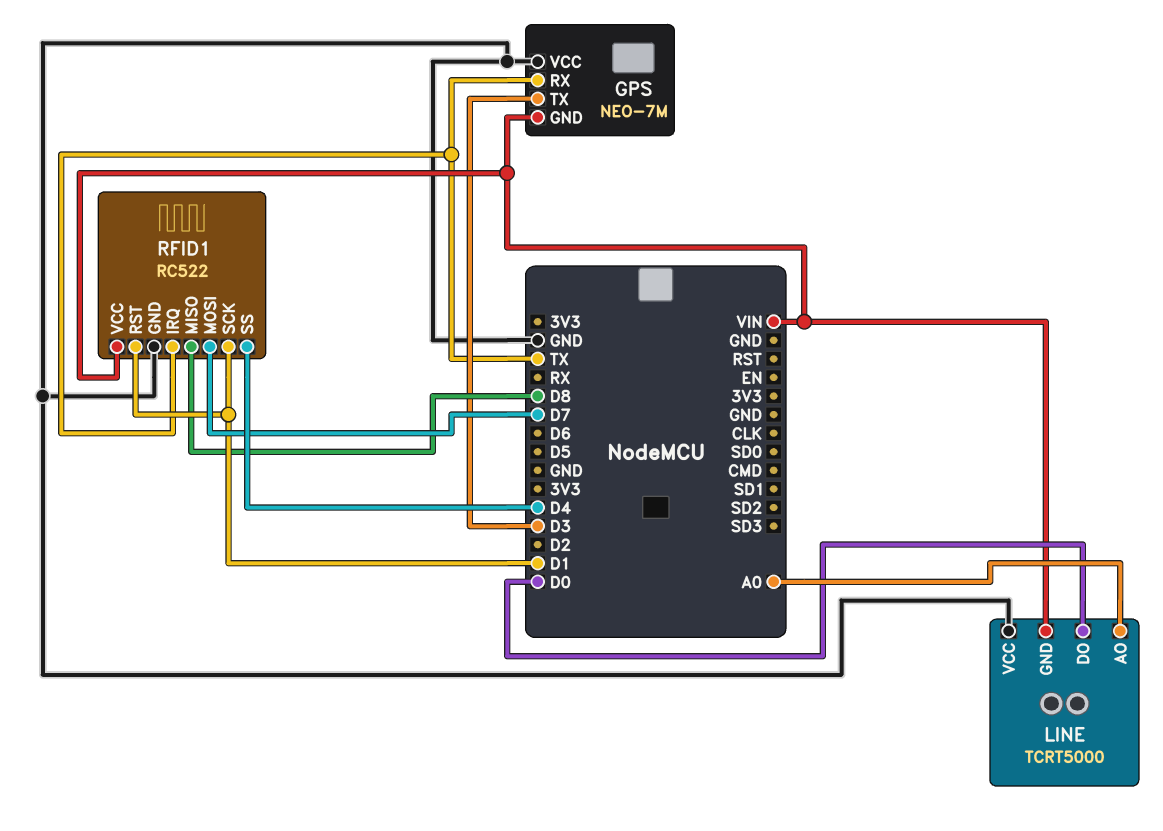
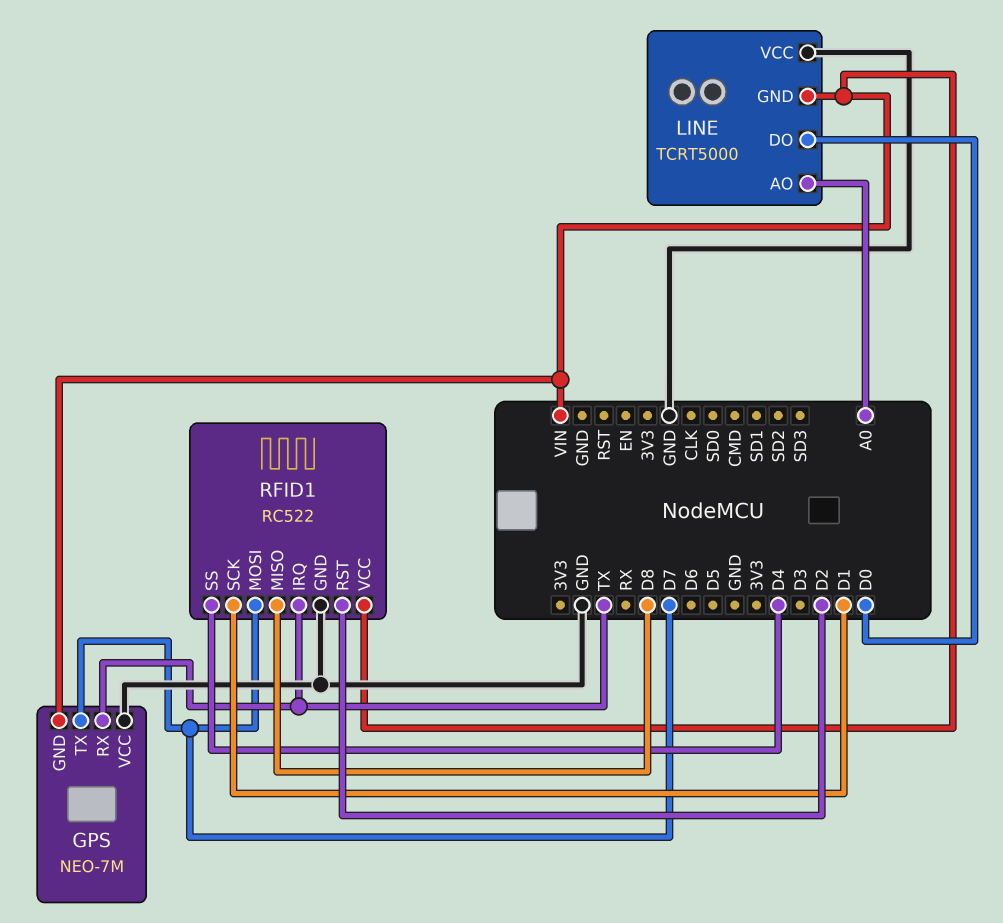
GPS pin TX: D3 -> D7
RFID1 pin RST: D1 -> D2

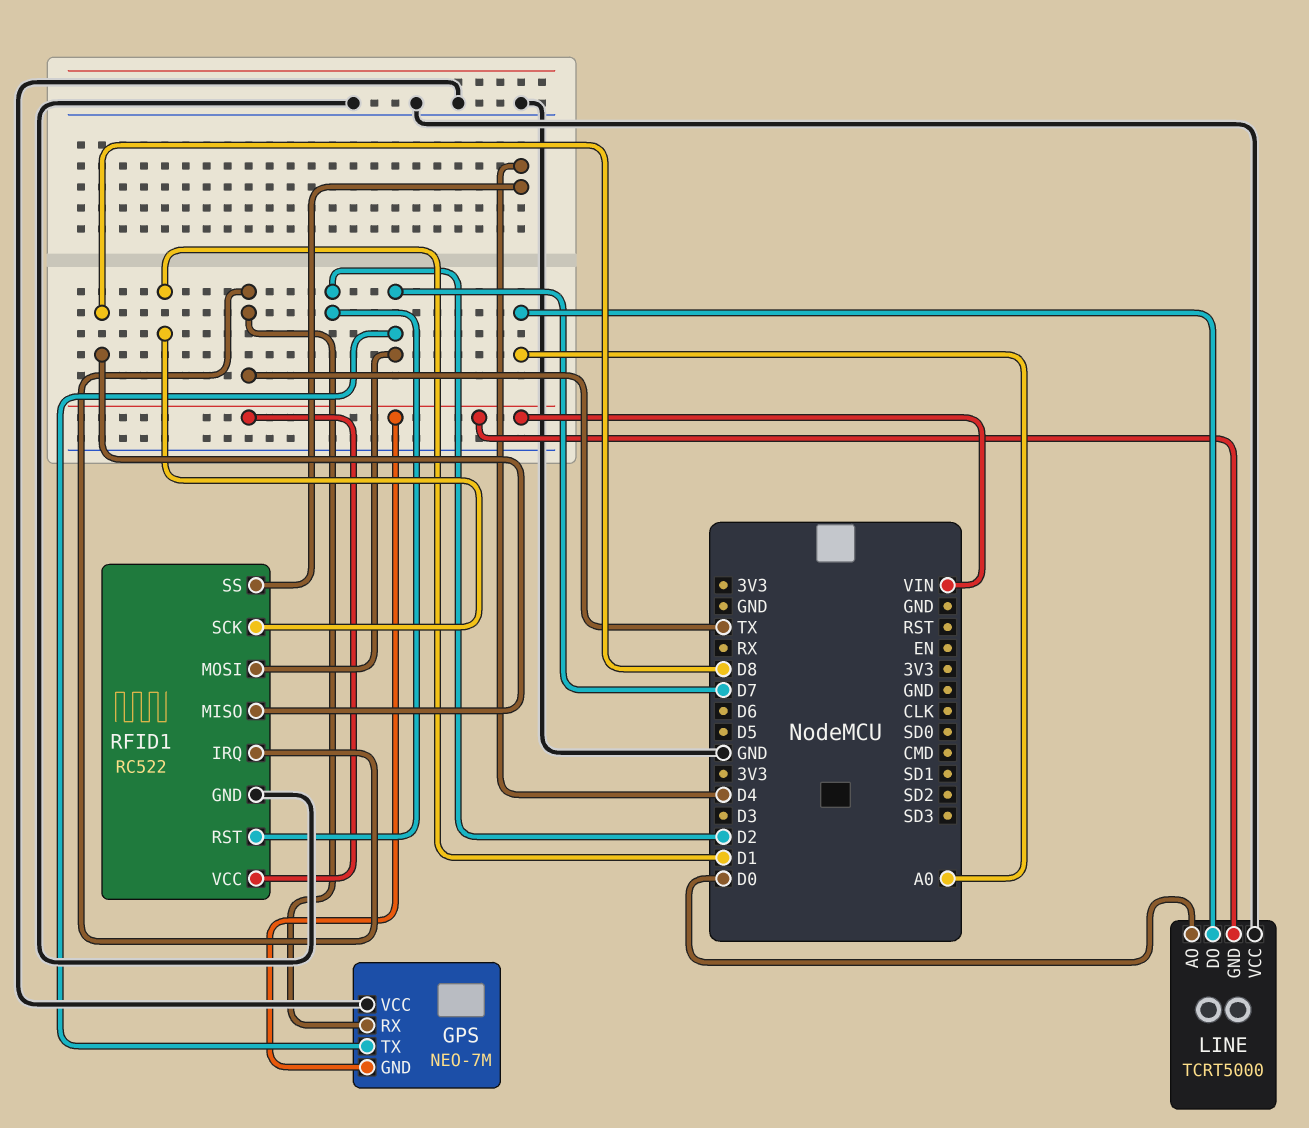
LINE pin AO: A0 -> D0
LINE pin DO: D0 -> A0

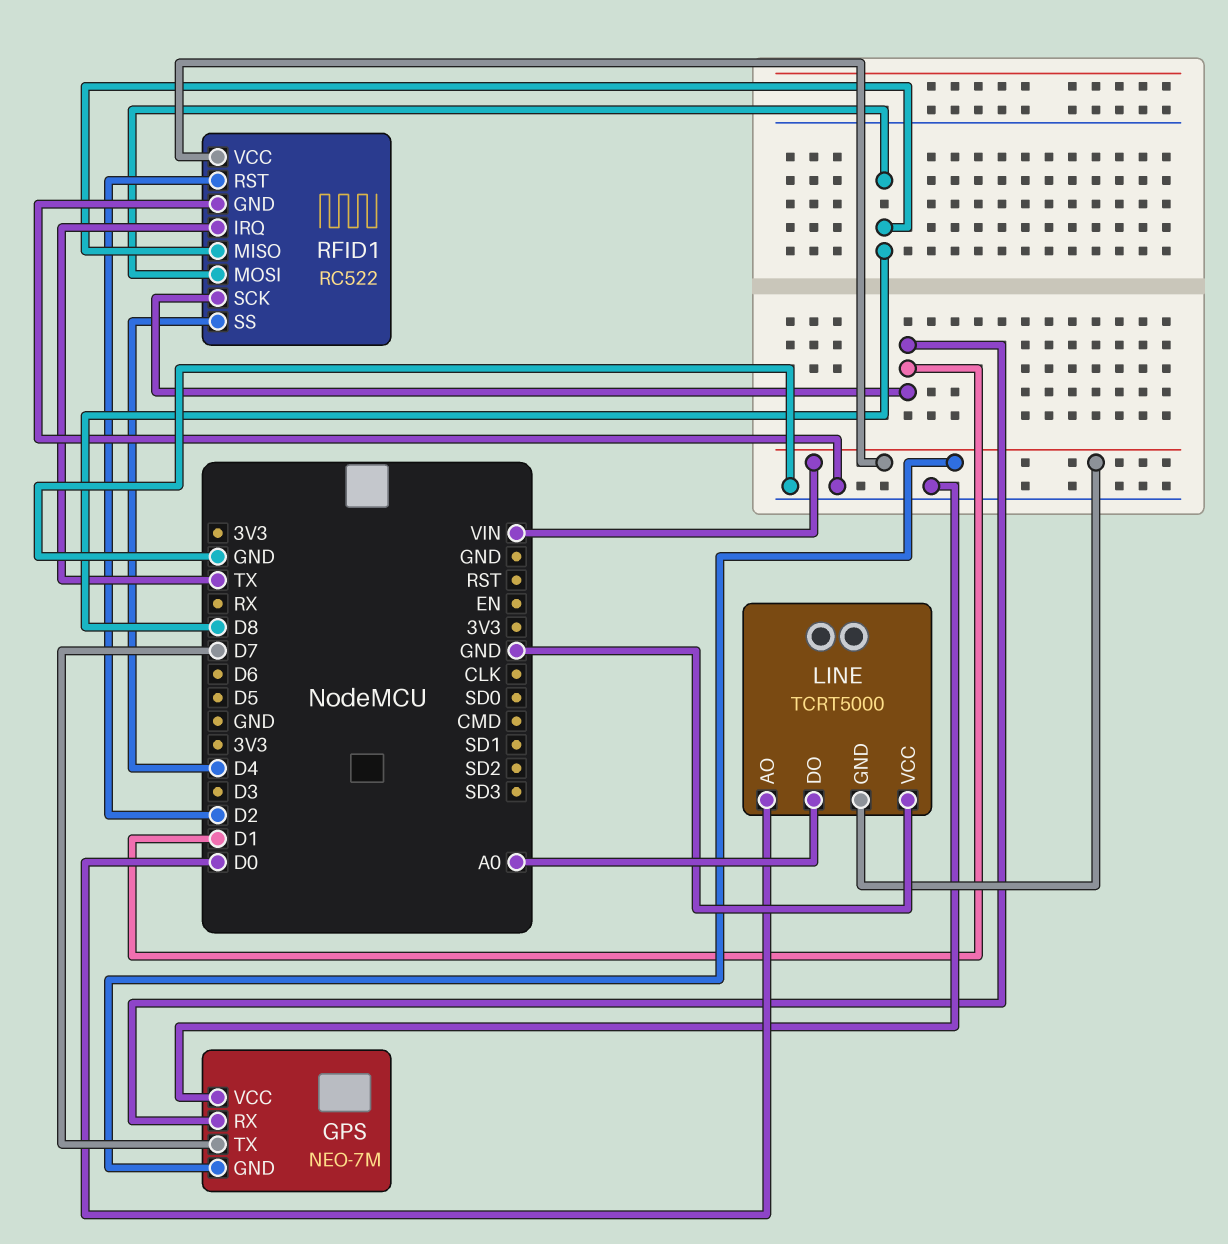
GPS pin RX: TX -> D1
RFID1 pin MOSI: D7 -> D8

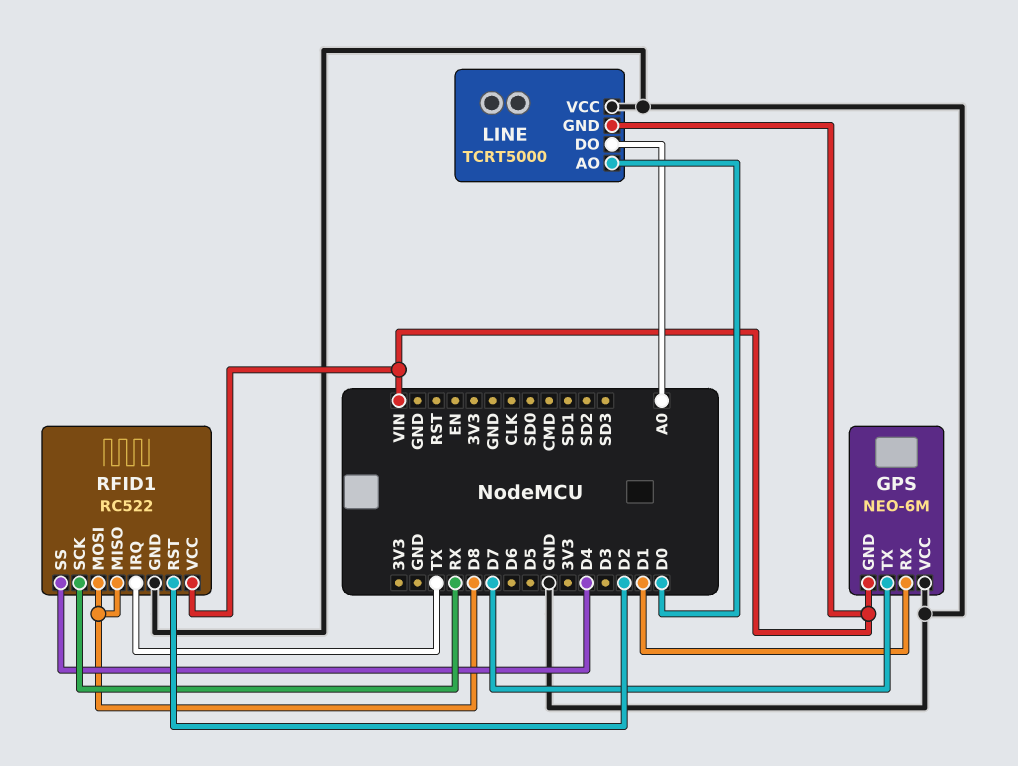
GPS: NEO-7M -> NEO-6M
RFID1 pin SCK: D1 -> RX

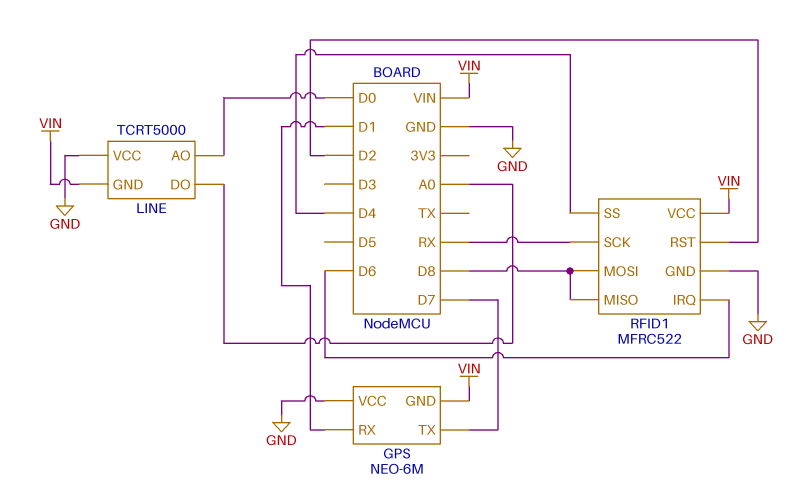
RFID1: RC522 -> MFRC522
RFID1 pin IRQ: TX -> D6

